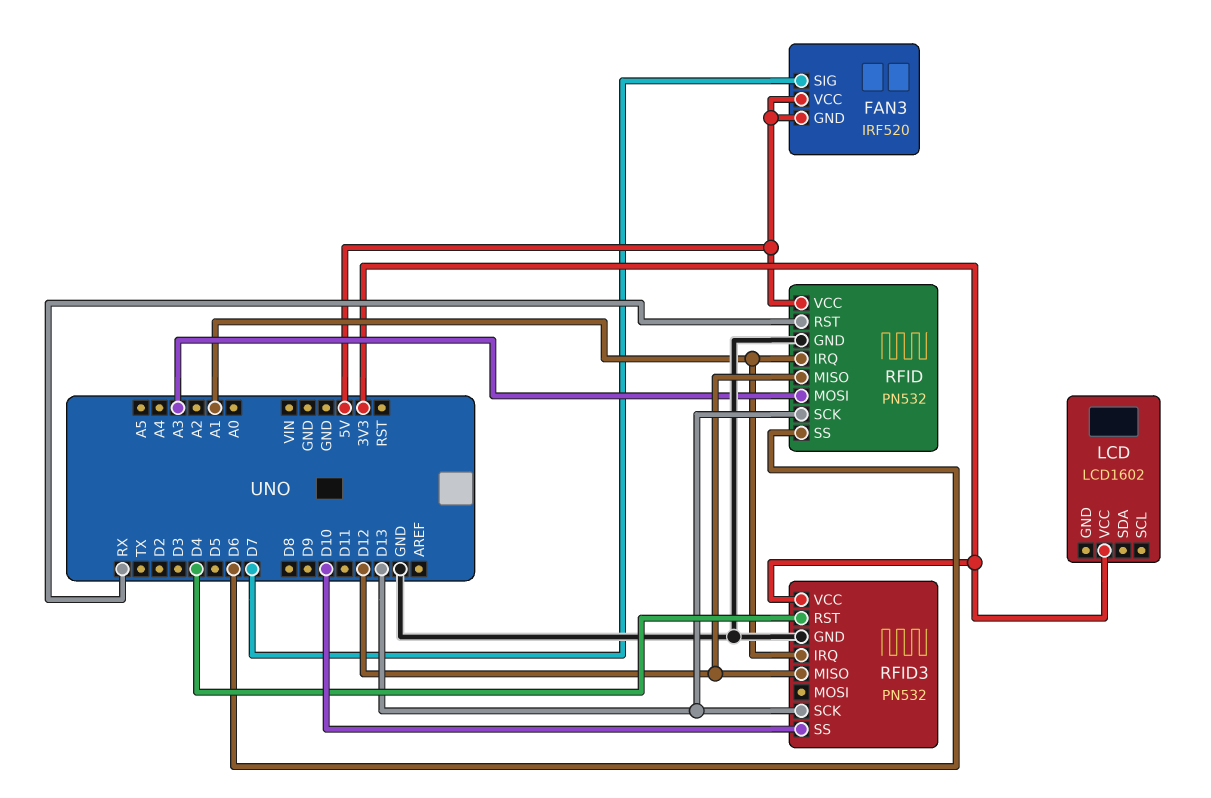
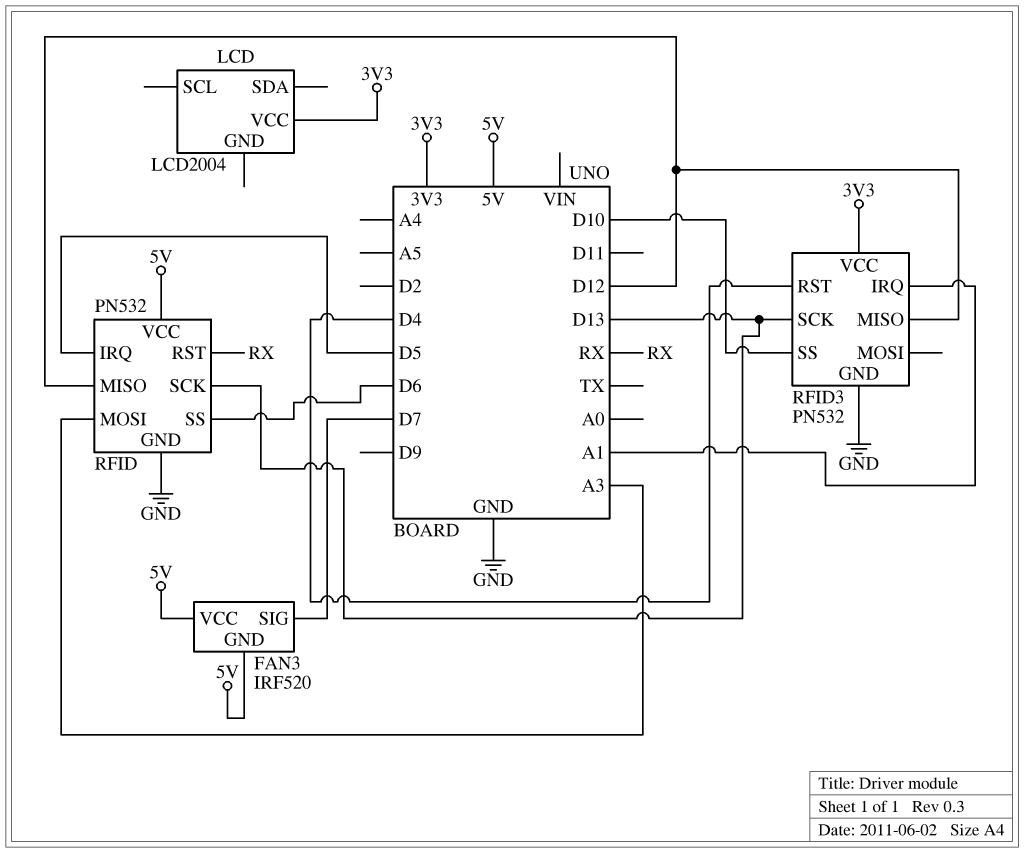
LCD: LCD1602 -> LCD2004
RFID pin IRQ: A1 -> D5

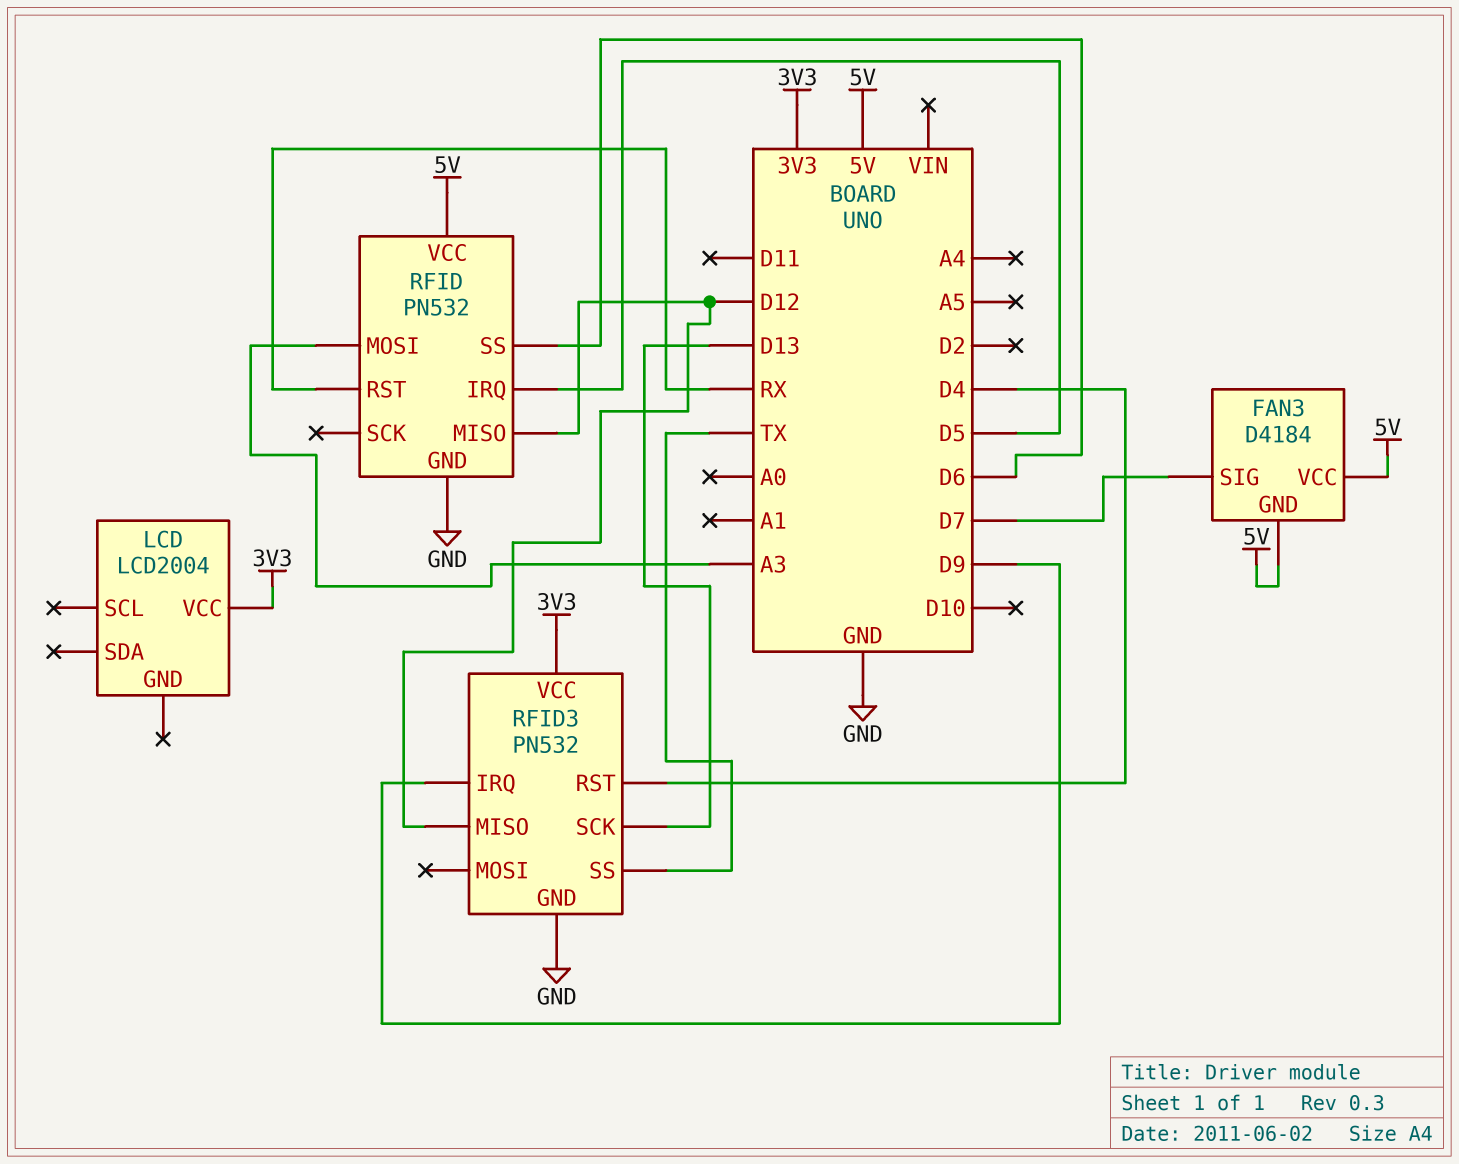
FAN3: IRF520 -> D4184
RFID pin SCK: D13 -> none
RFID3 pin IRQ: A1 -> D9
RFID3 pin SS: D10 -> TX

